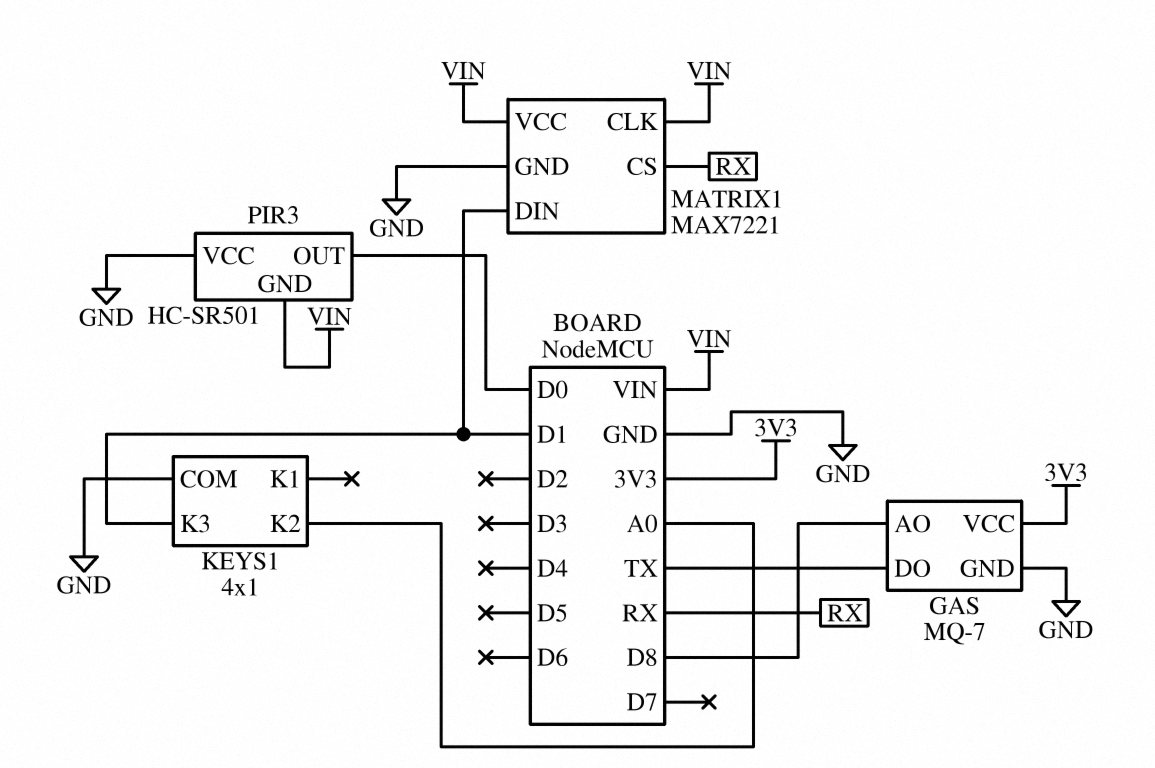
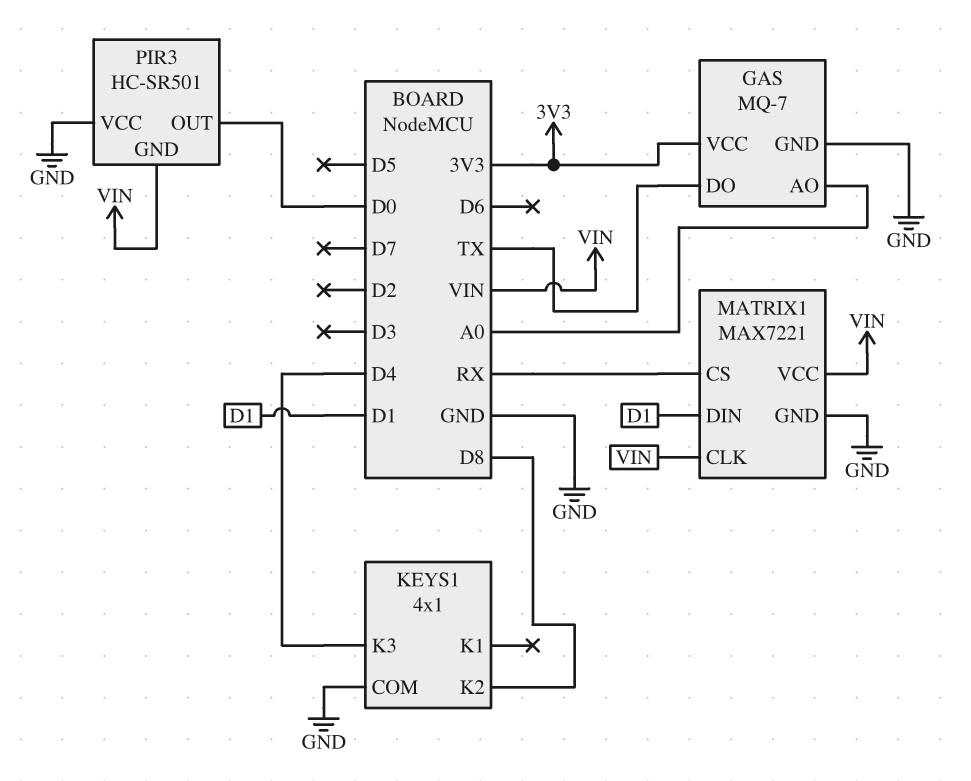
GAS pin AO: D8 -> A0
KEYS1 pin K2: A0 -> D8
KEYS1 pin K3: D1 -> D4

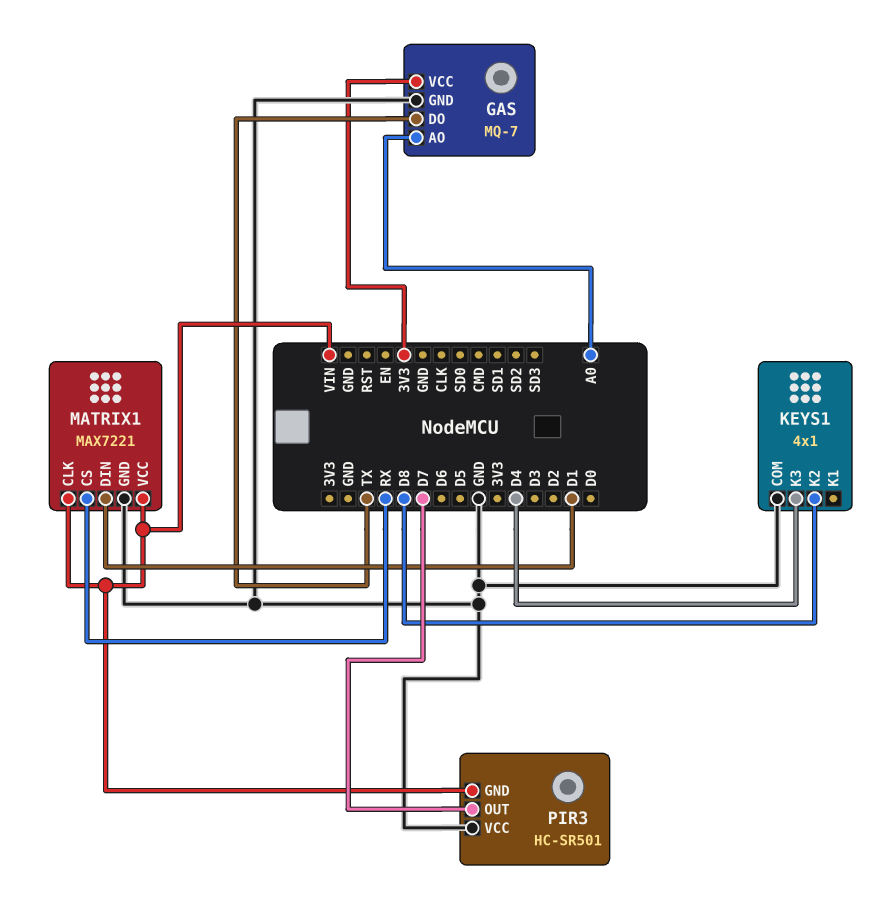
PIR3 pin OUT: D0 -> D7

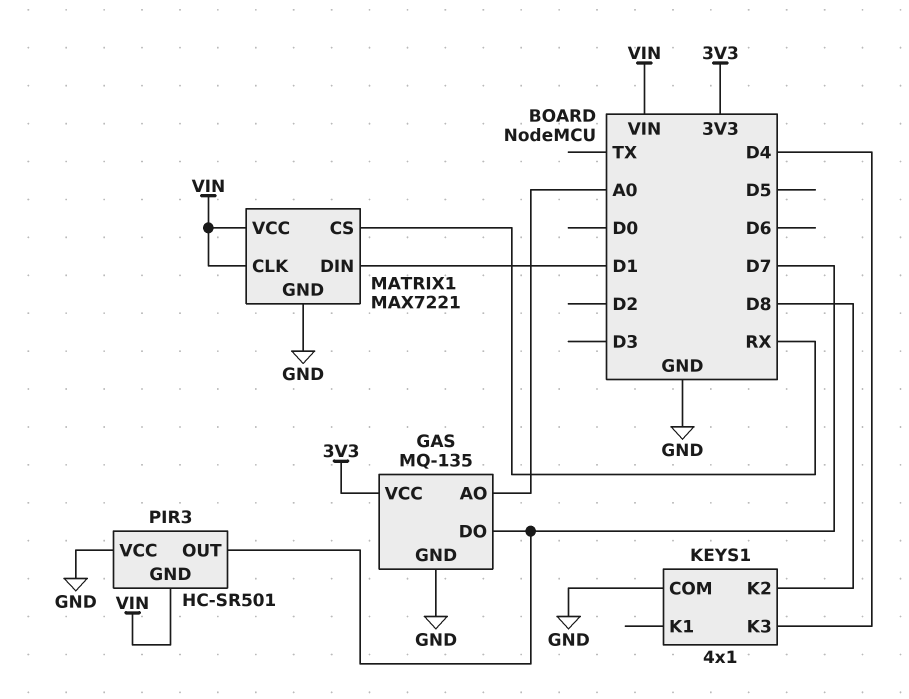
GAS: MQ-7 -> MQ-135
GAS pin DO: TX -> D7

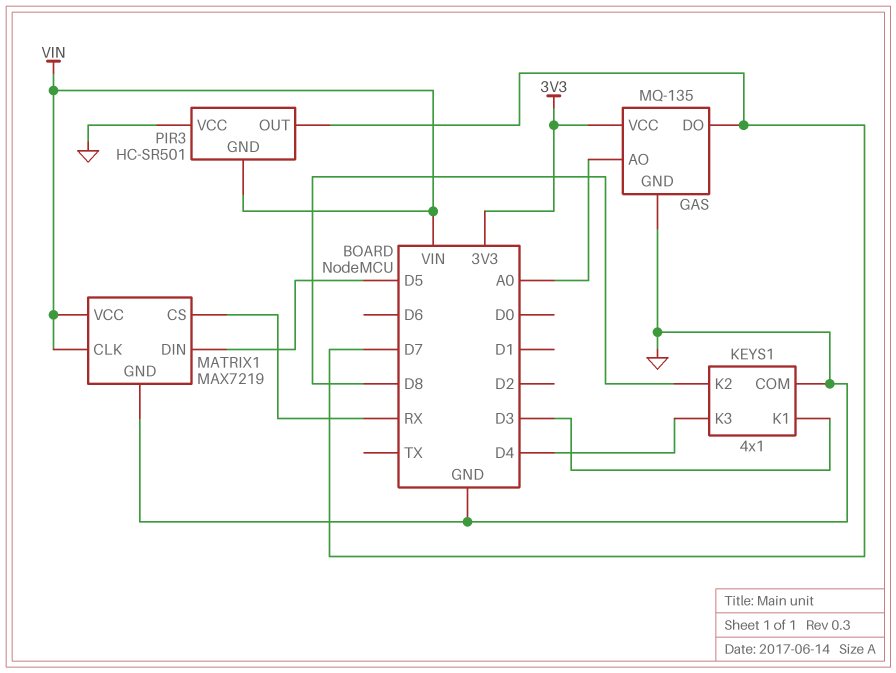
KEYS1 pin K1: none -> D3
MATRIX1: MAX7221 -> MAX7219
MATRIX1 pin DIN: D1 -> D5

